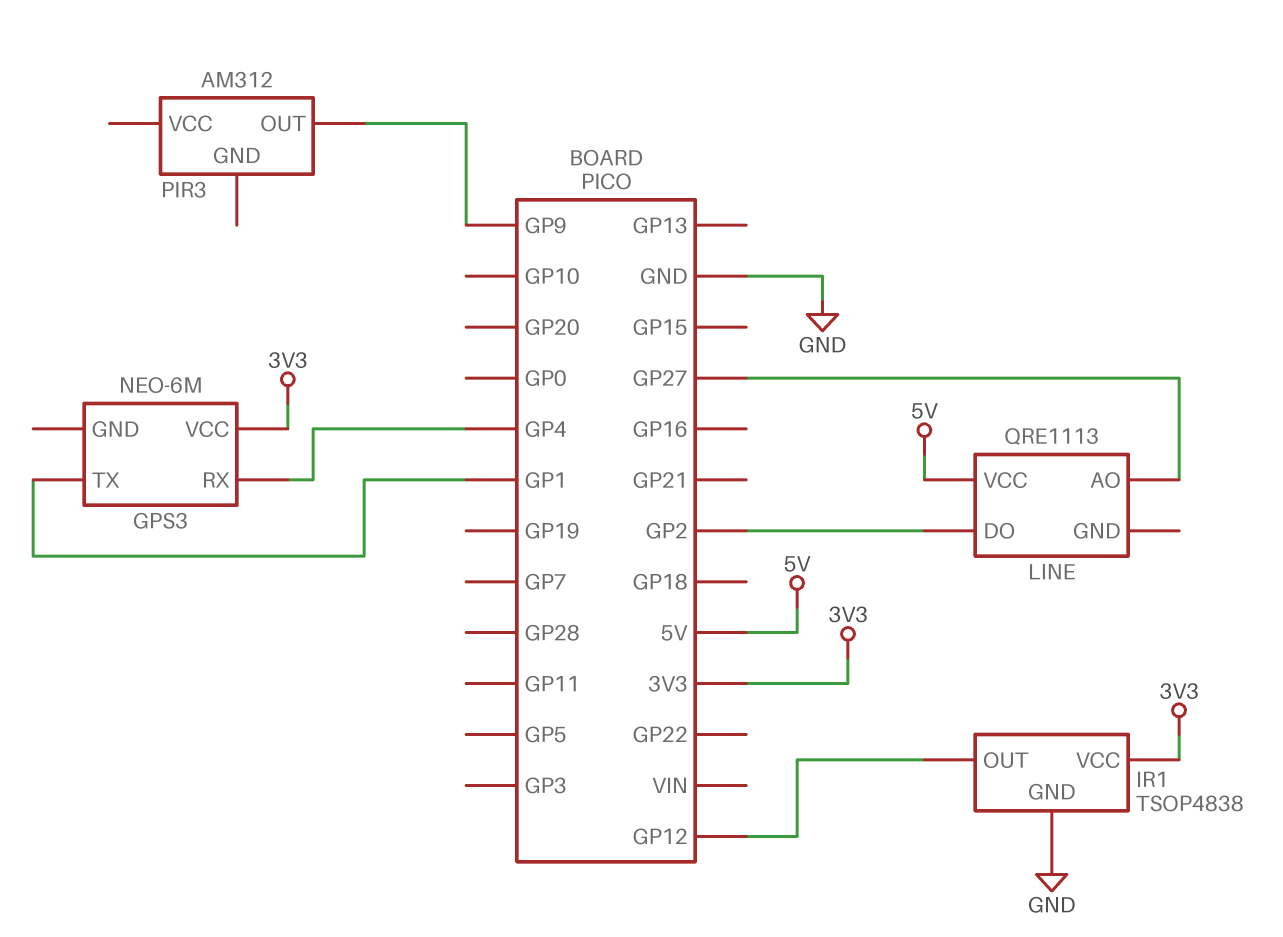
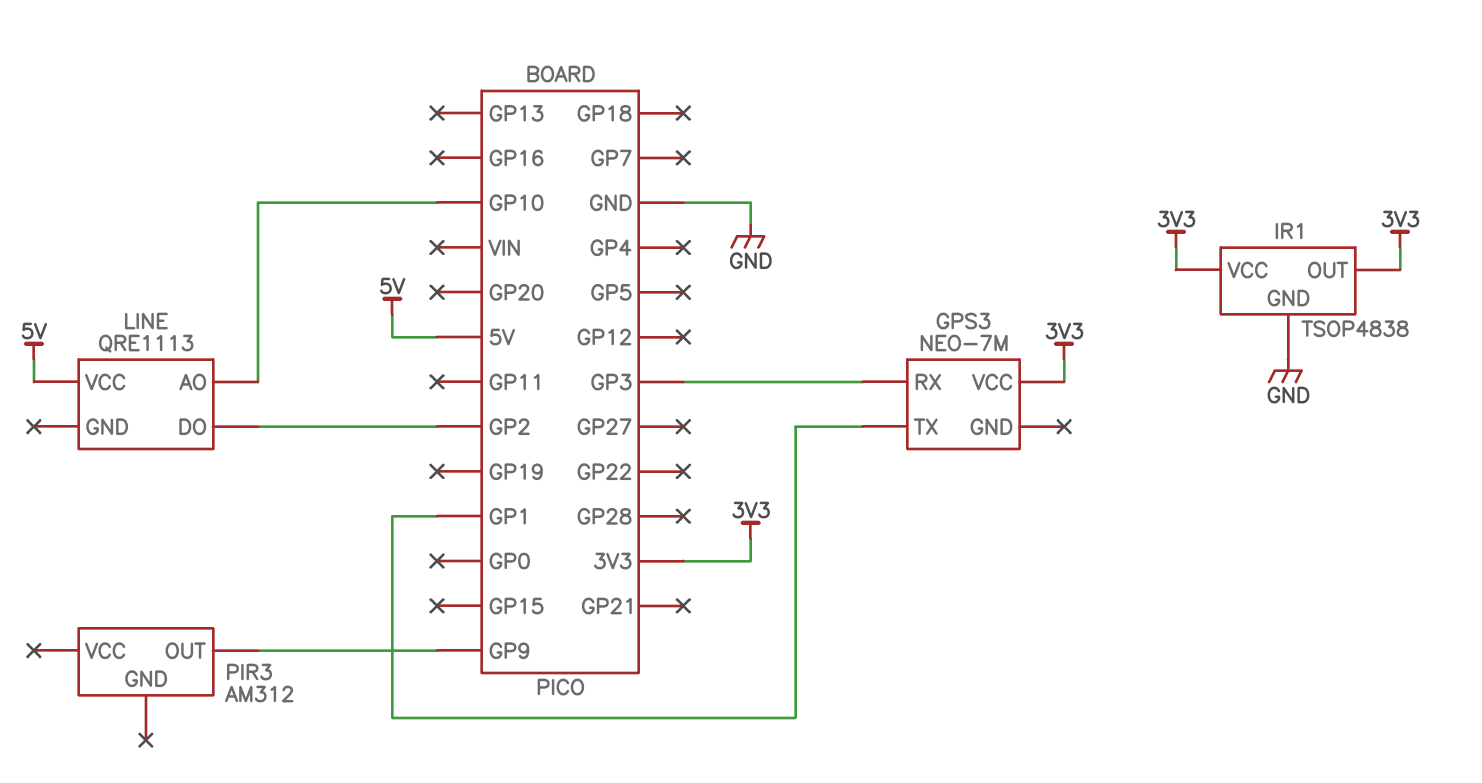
GPS3: NEO-6M -> NEO-7M
GPS3 pin RX: GP4 -> GP3
IR1 pin OUT: GP12 -> 3V3
LINE pin AO: GP27 -> GP10

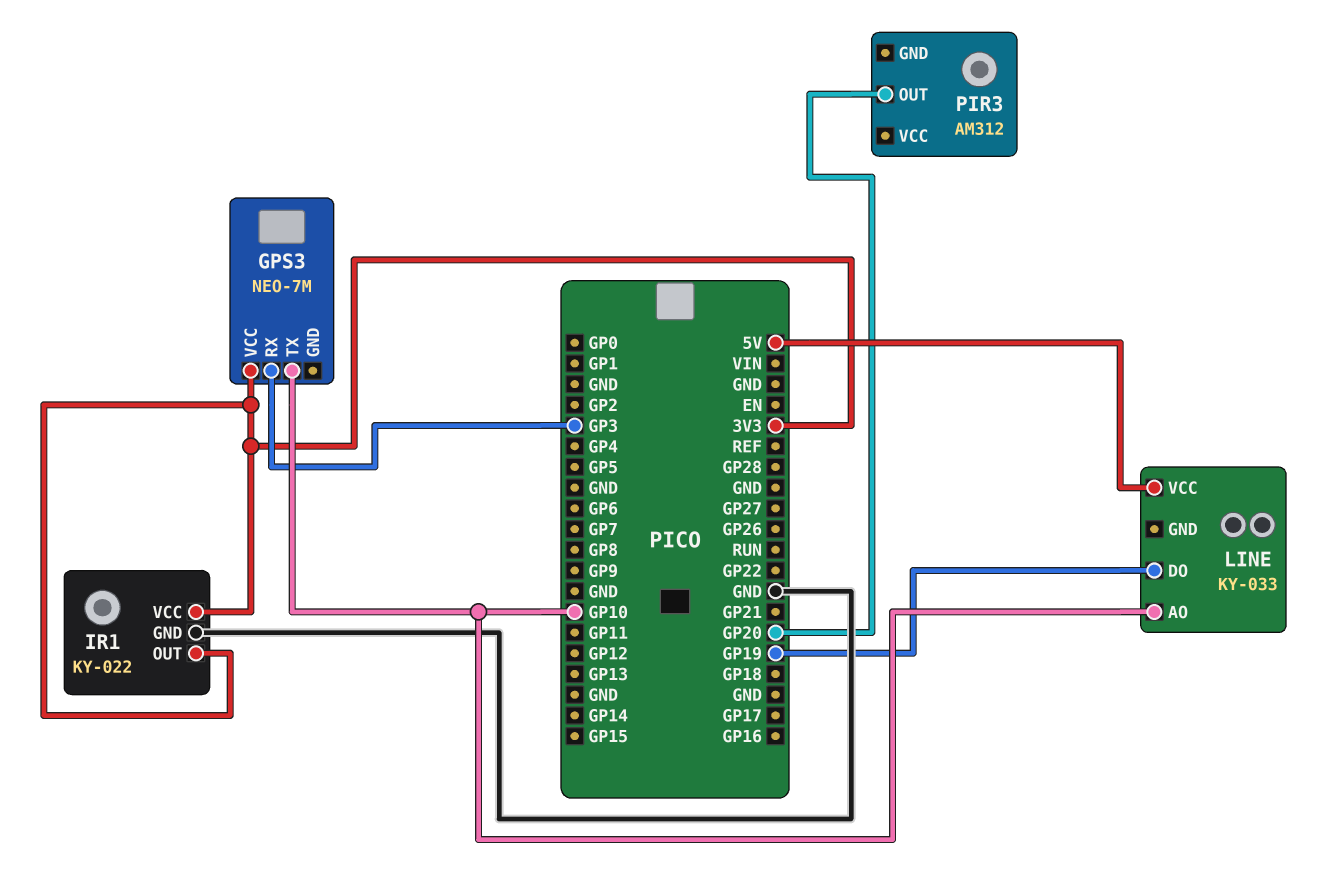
GPS3 pin TX: GP1 -> GP10
IR1: TSOP4838 -> KY-022
LINE: QRE1113 -> KY-033
LINE pin DO: GP2 -> GP19
PIR3 pin OUT: GP9 -> GP20

